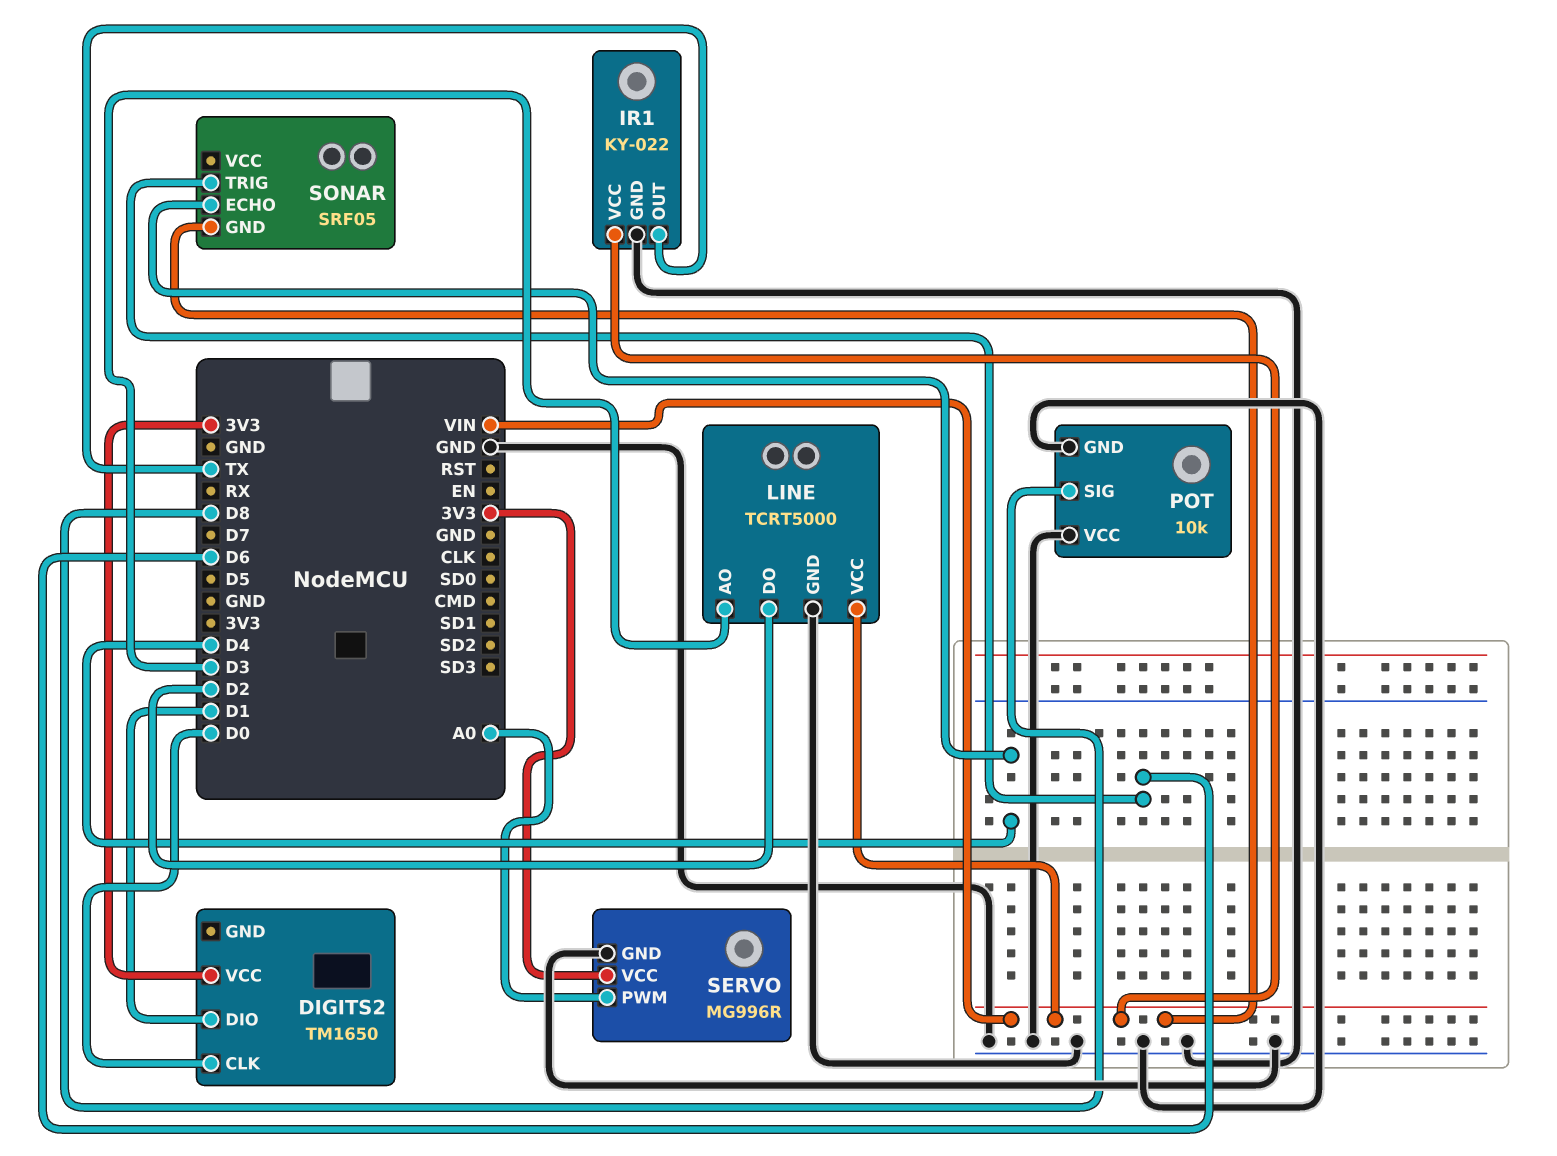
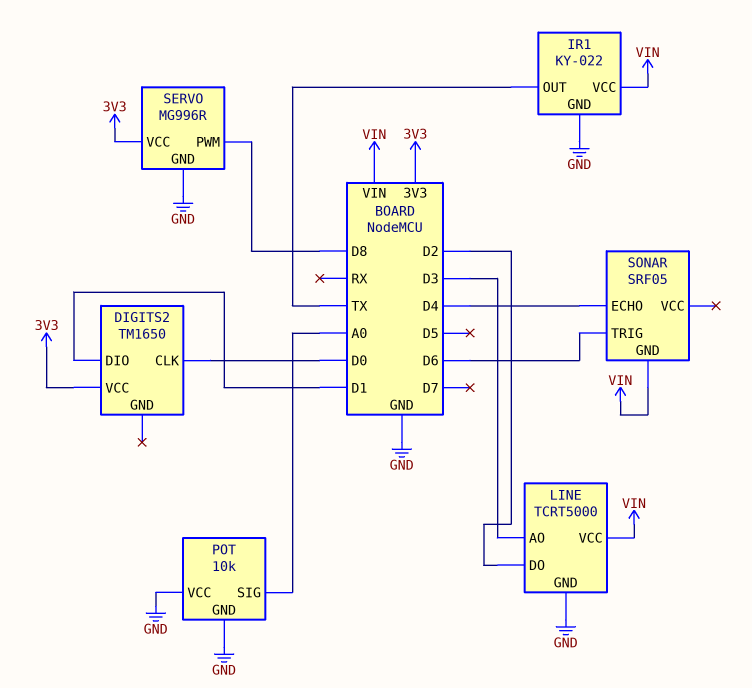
POT pin SIG: D8 -> A0
SERVO pin PWM: A0 -> D8

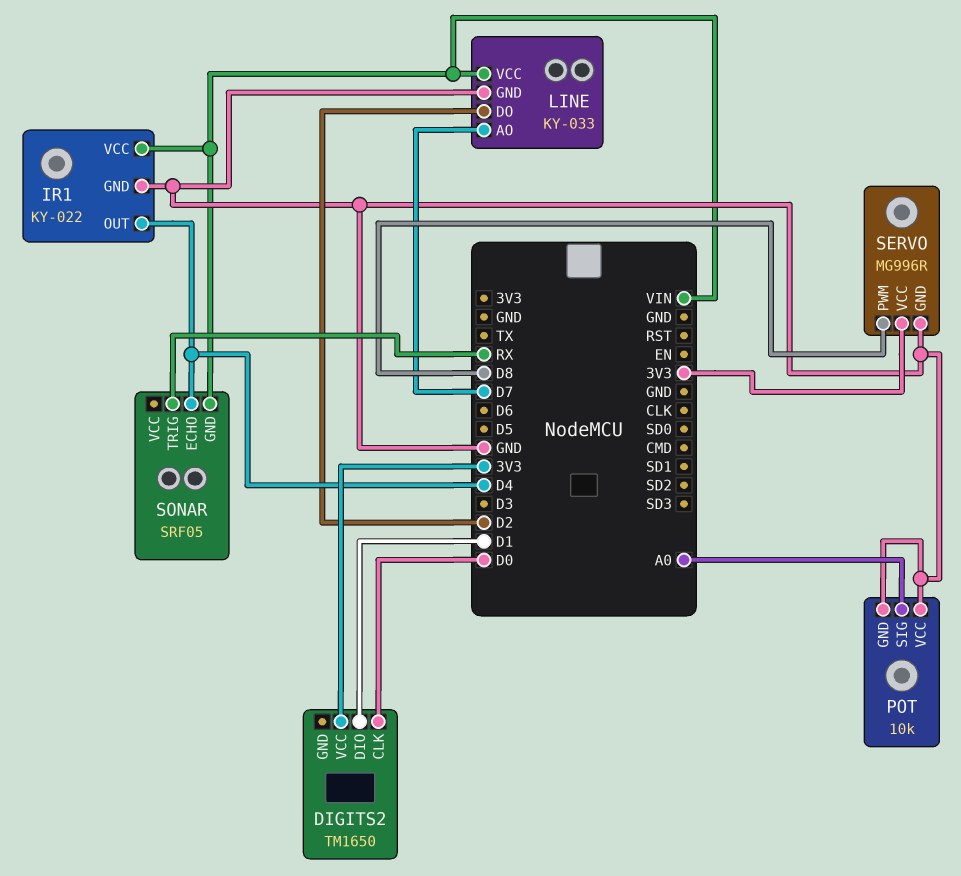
IR1 pin OUT: TX -> D4
LINE: TCRT5000 -> KY-033
LINE pin AO: D3 -> D7
SONAR pin TRIG: D6 -> RX

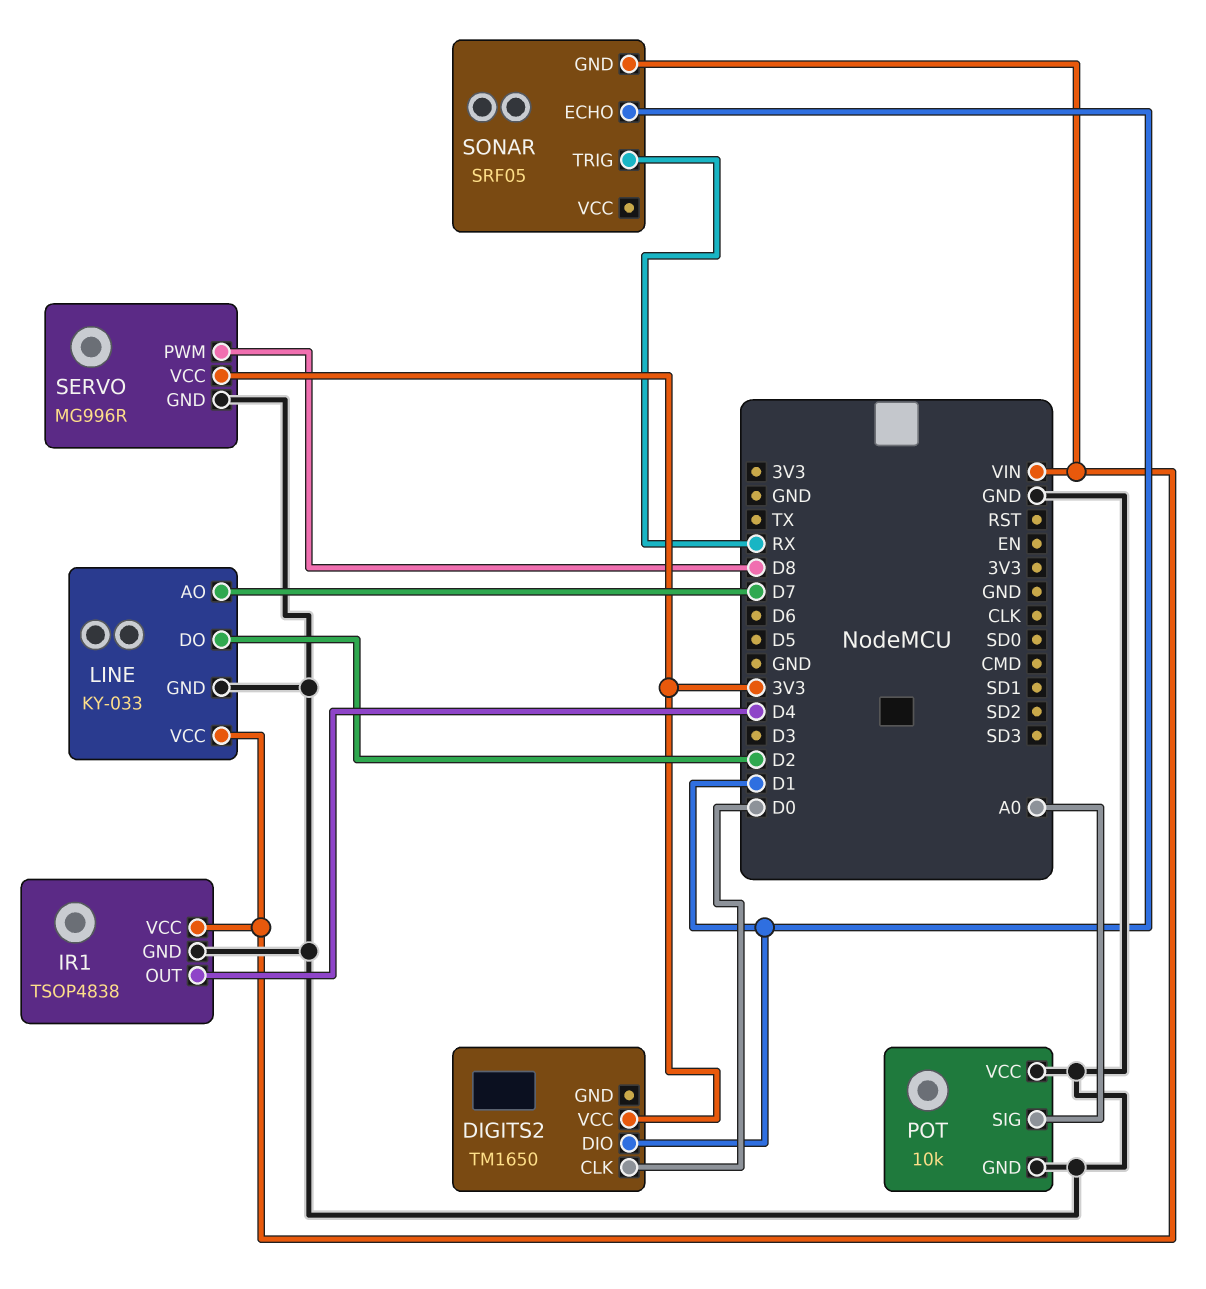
IR1: KY-022 -> TSOP4838
SONAR pin ECHO: D4 -> D1

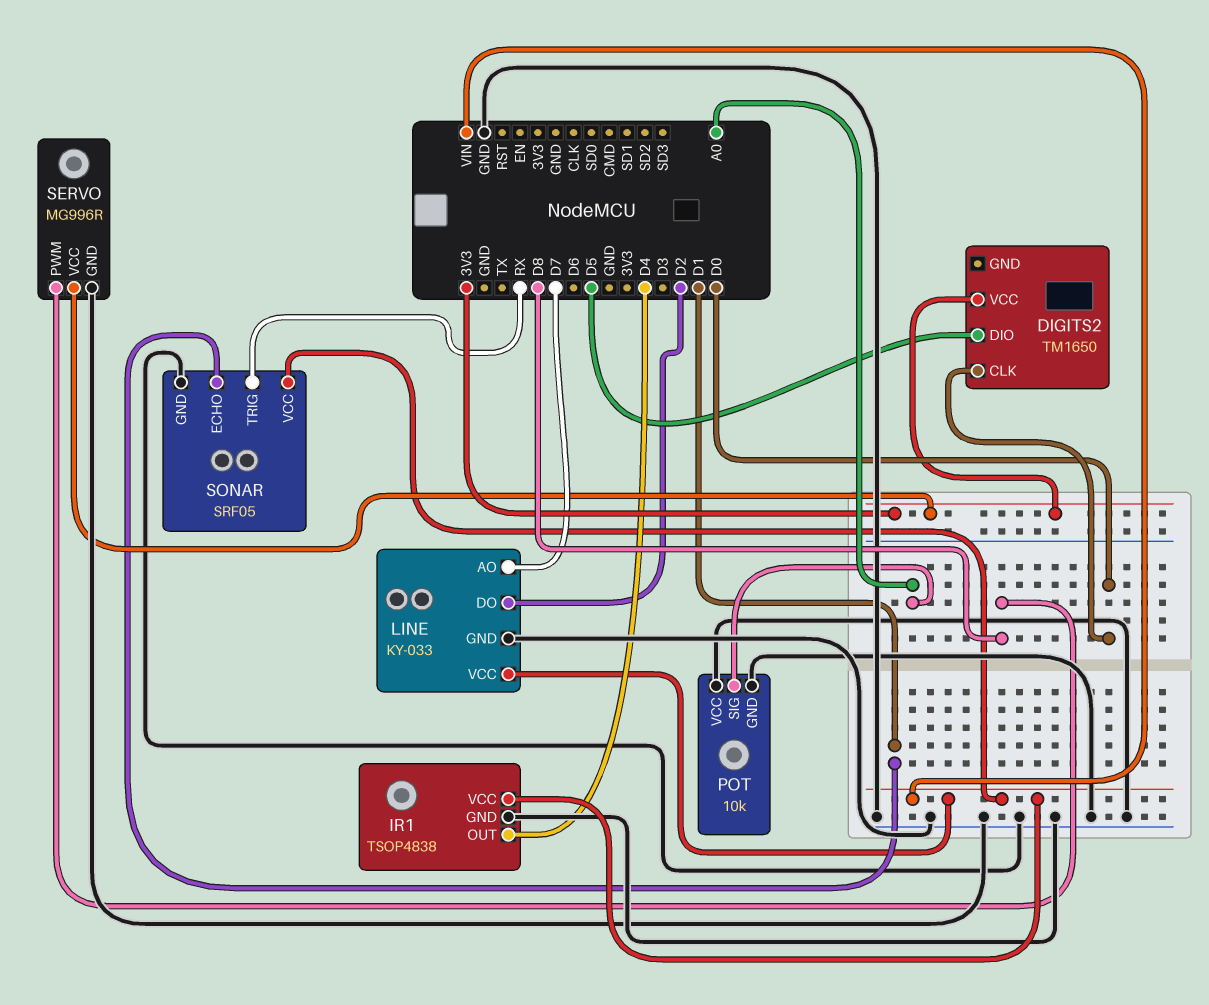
DIGITS2 pin DIO: D1 -> D5
SONAR pin GND: VIN -> GND
SONAR pin VCC: none -> VIN

